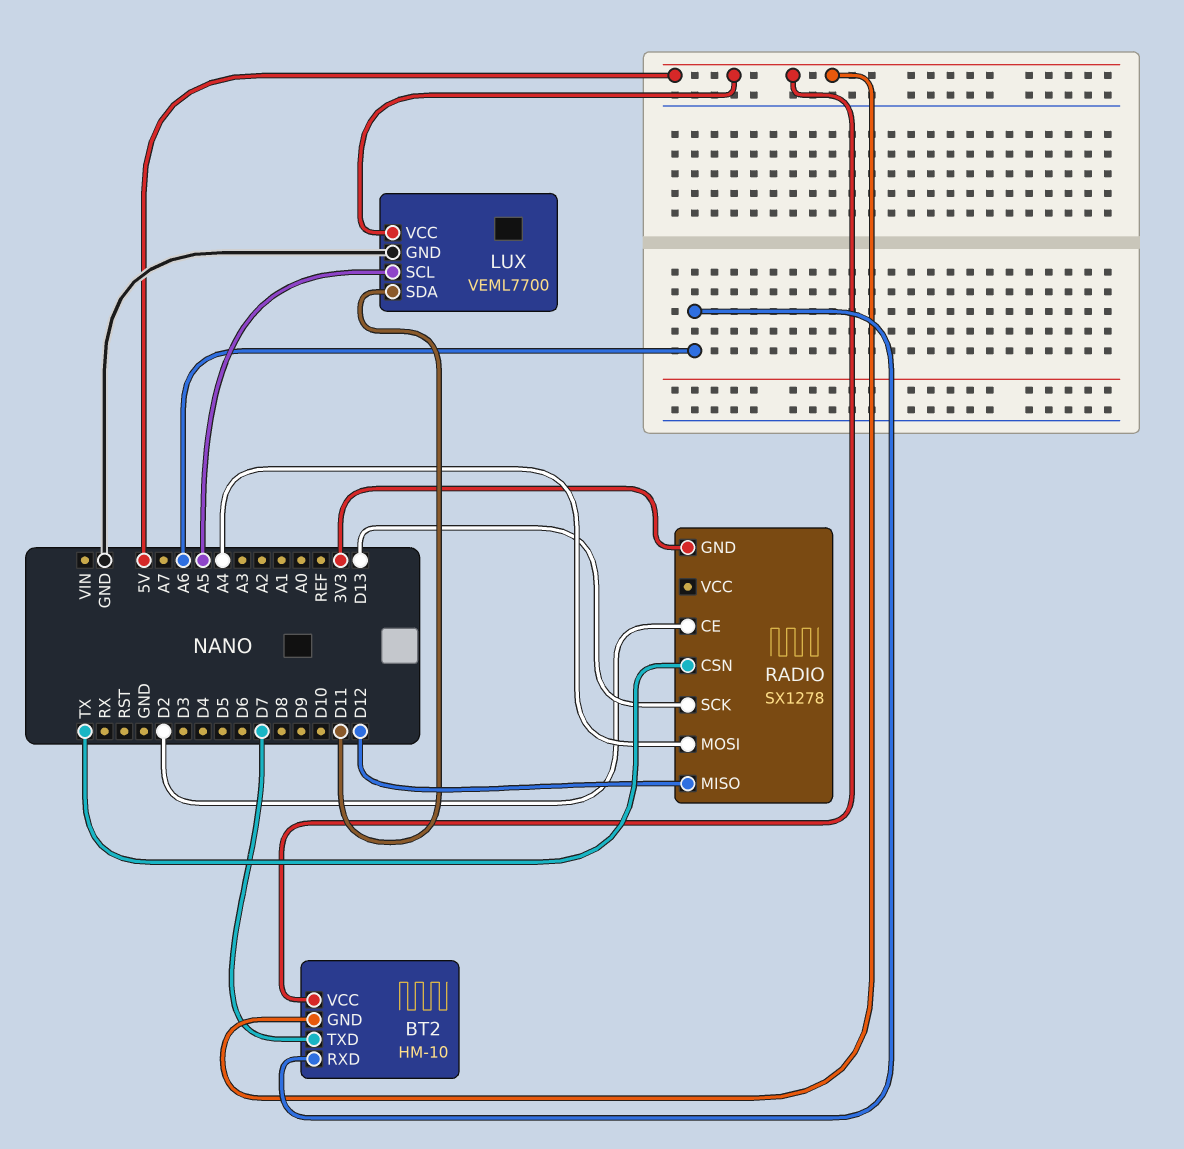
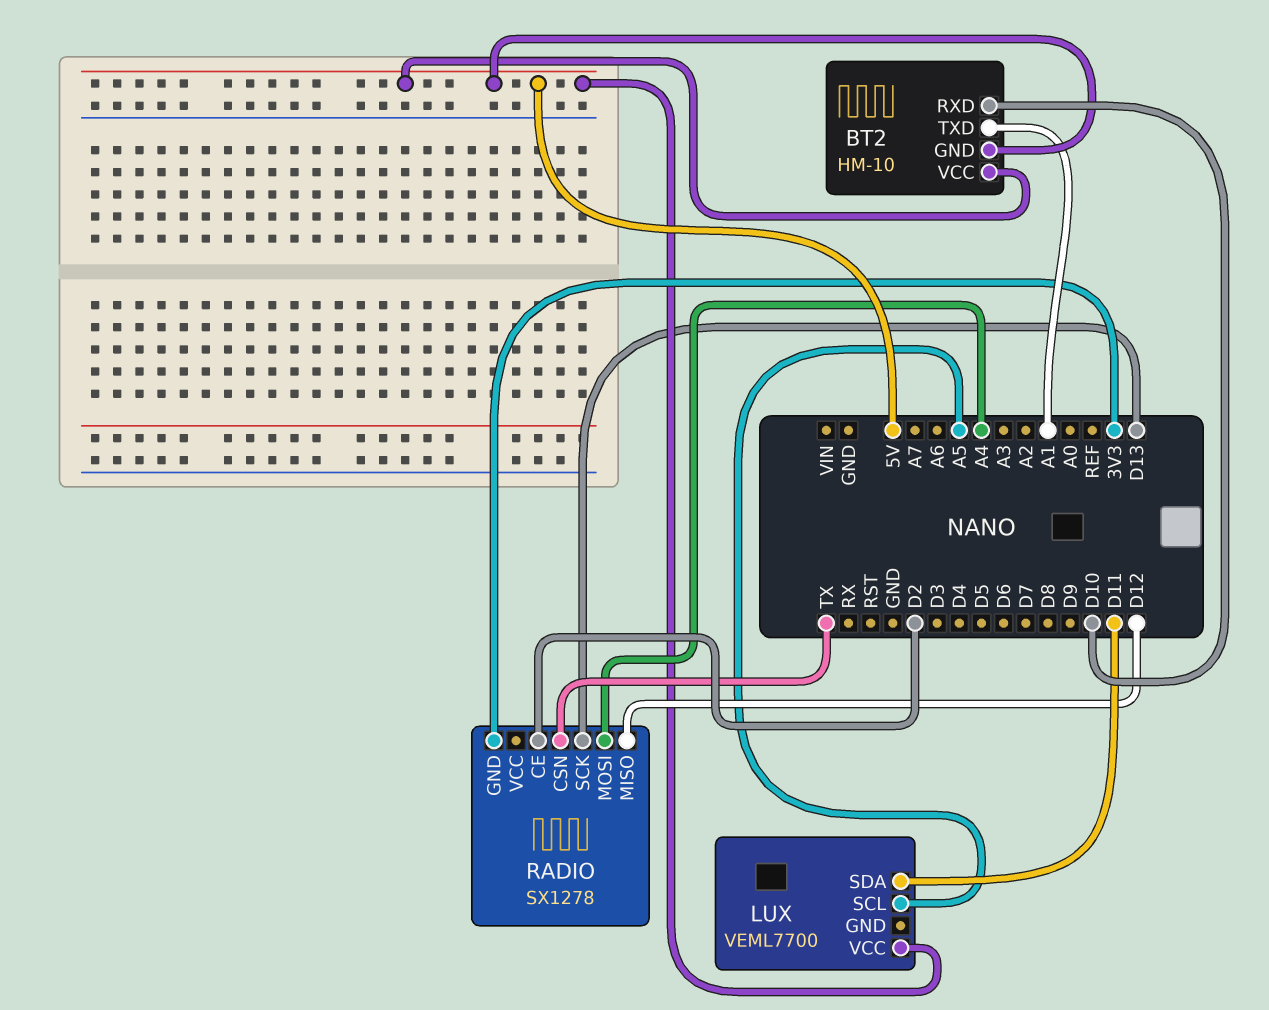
BT2 pin RXD: A6 -> D10
BT2 pin TXD: D7 -> A1
LUX pin GND: GND -> none

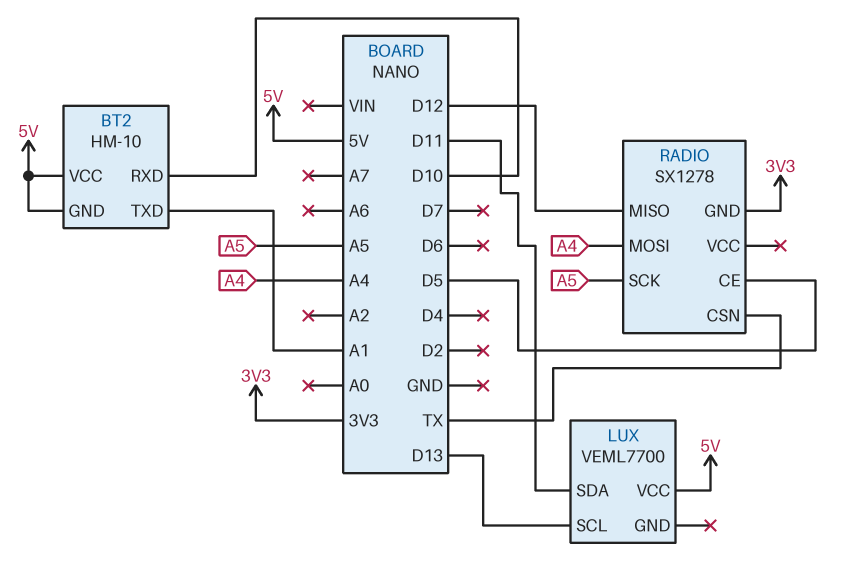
LUX pin SCL: A5 -> D13
RADIO pin CE: D2 -> D5
RADIO pin SCK: D13 -> A5

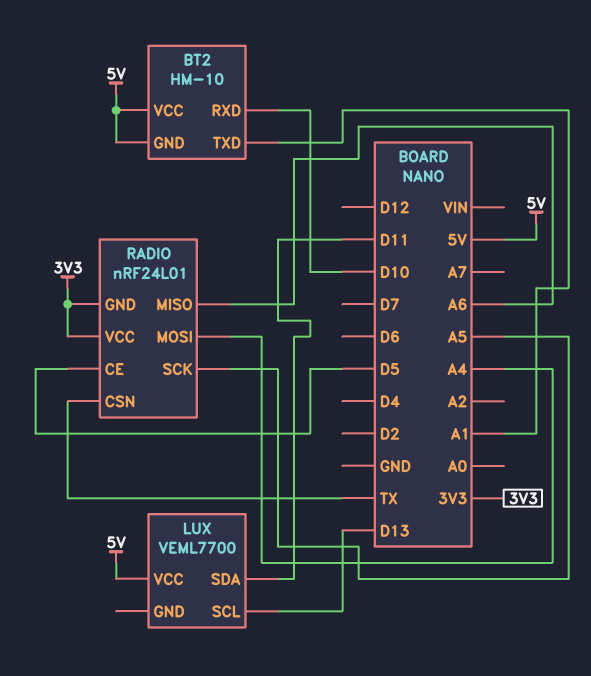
RADIO: SX1278 -> nRF24L01
RADIO pin MISO: D12 -> A6
RADIO pin VCC: none -> 3V3

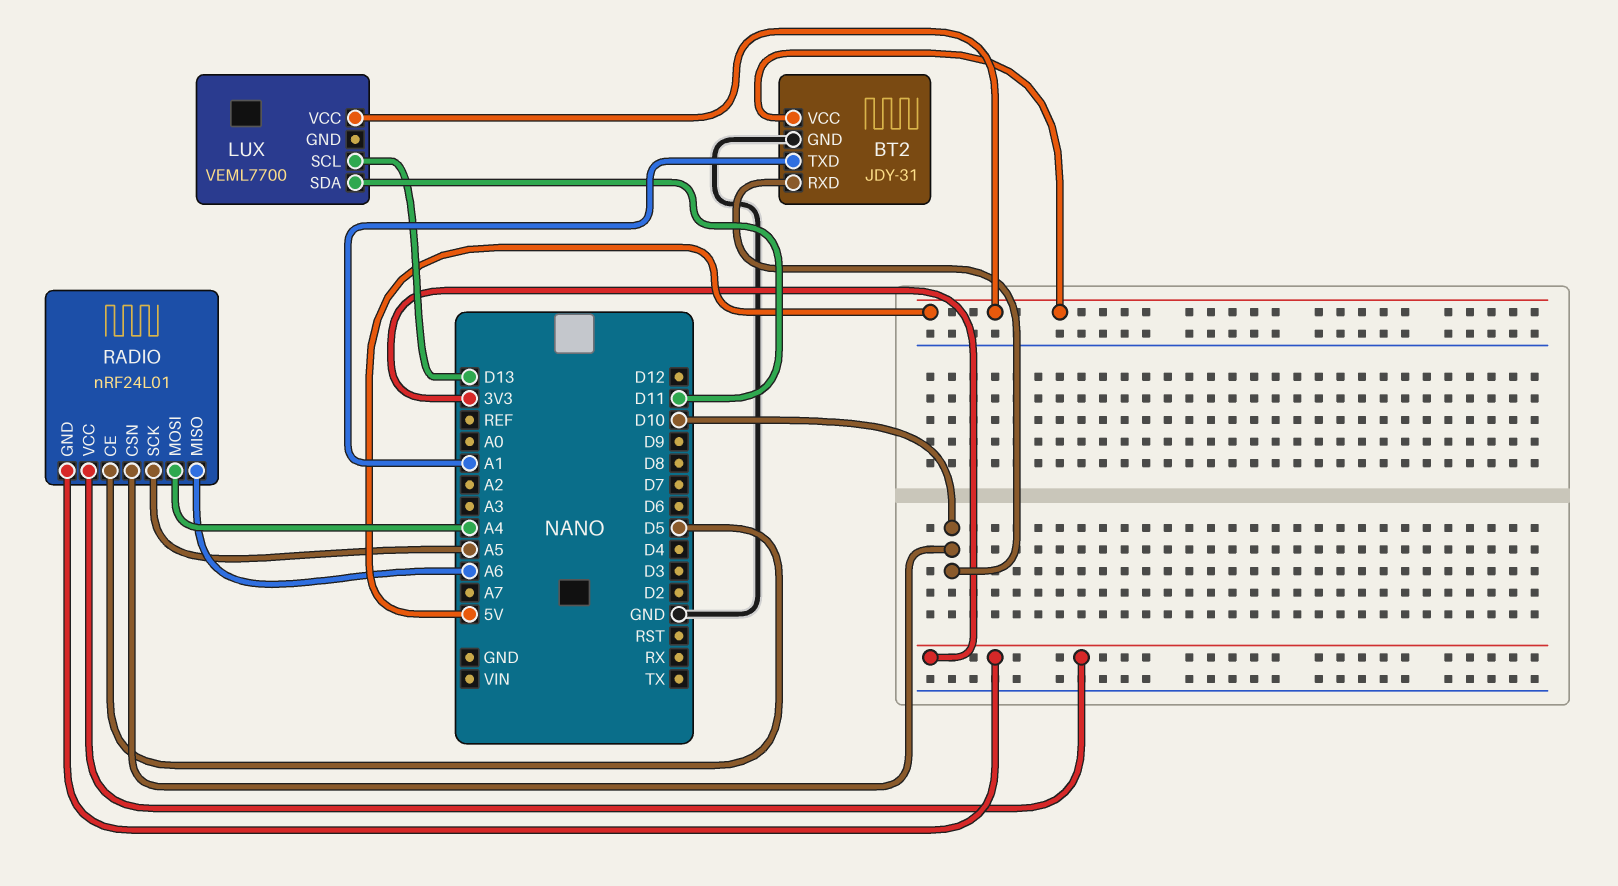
BT2: HM-10 -> JDY-31
BT2 pin GND: 5V -> GND
RADIO pin CSN: TX -> D10

